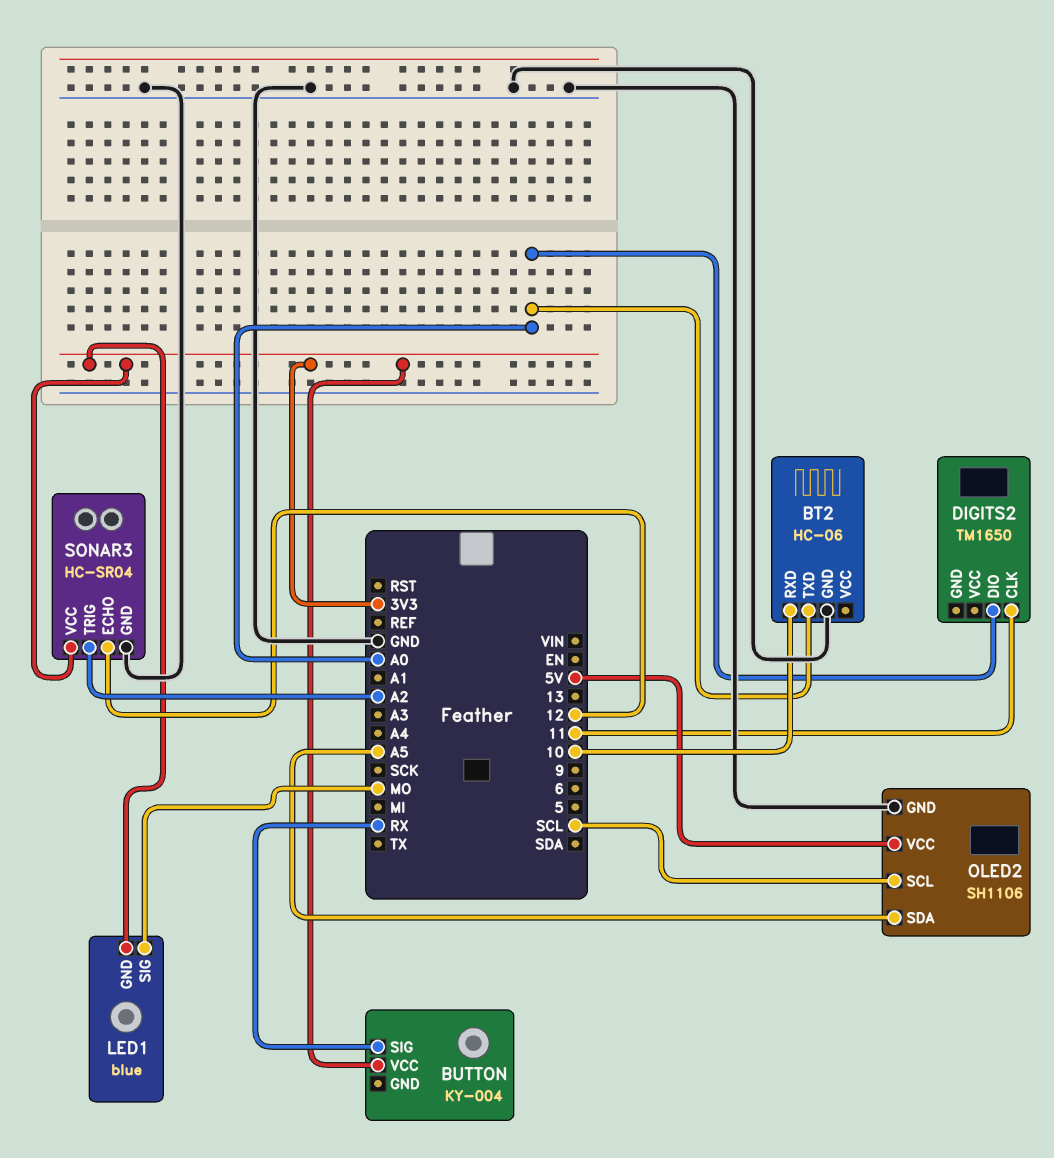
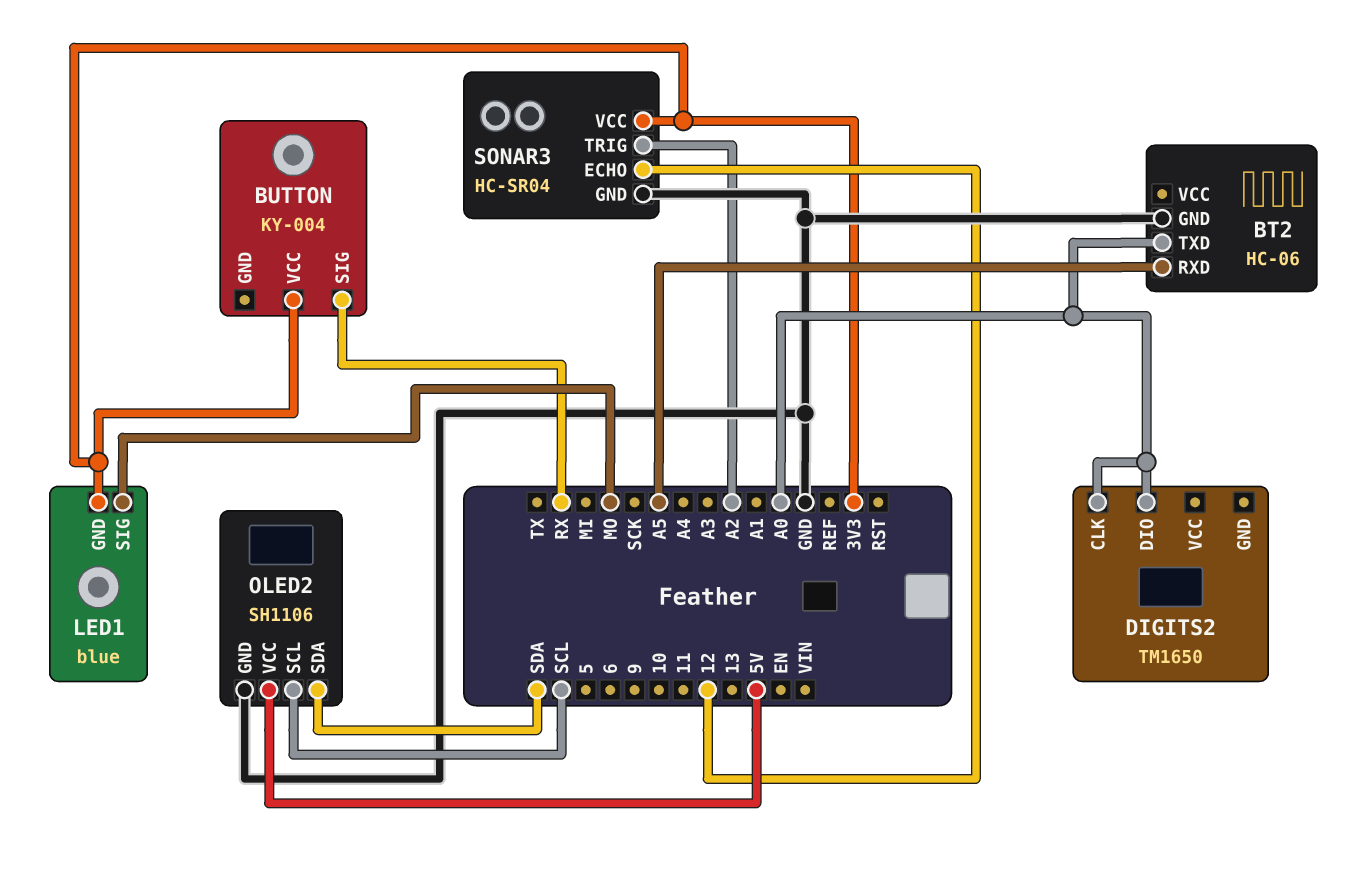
BT2 pin RXD: 10 -> A5
DIGITS2 pin CLK: 11 -> A0
OLED2 pin SDA: A5 -> SDA

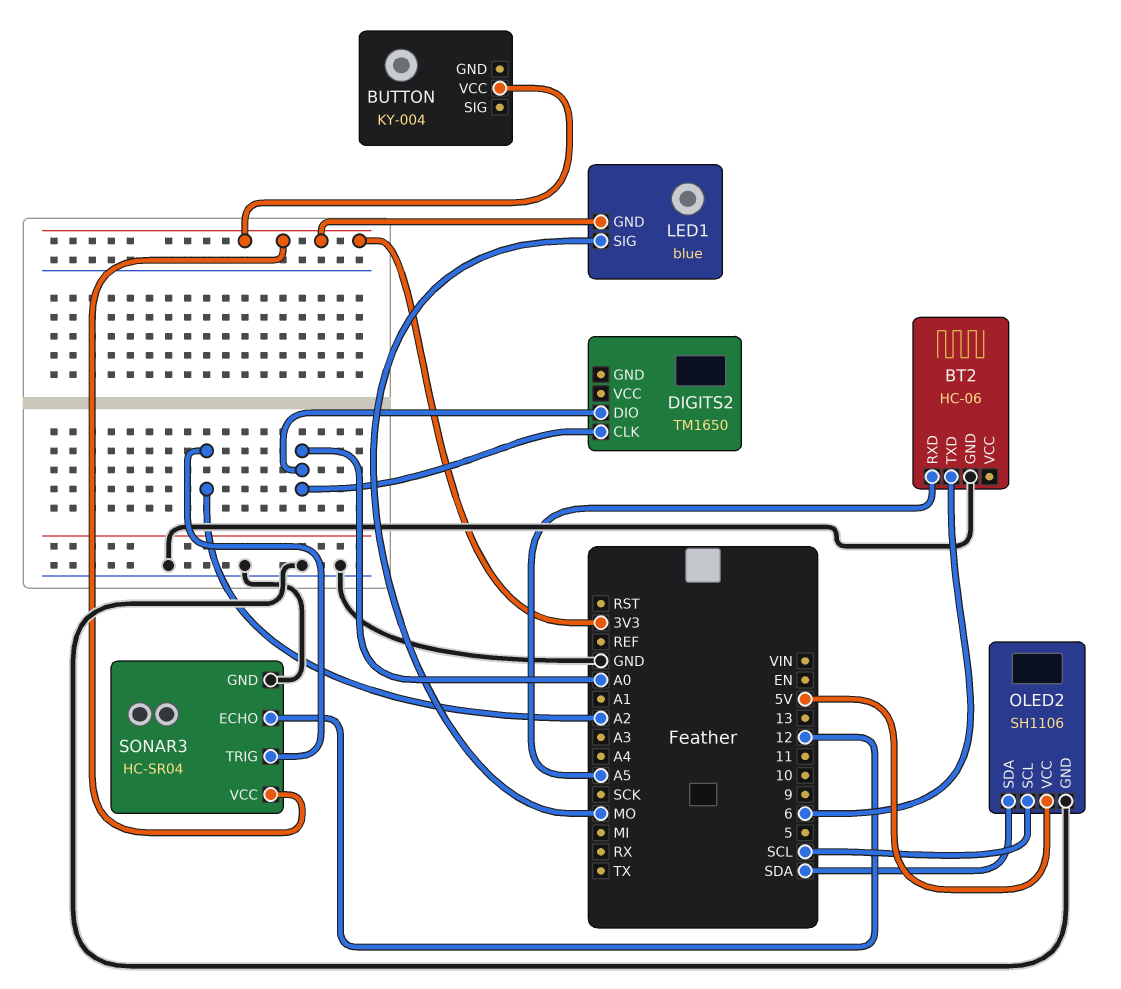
BT2 pin TXD: A0 -> 6
BUTTON pin SIG: RX -> none

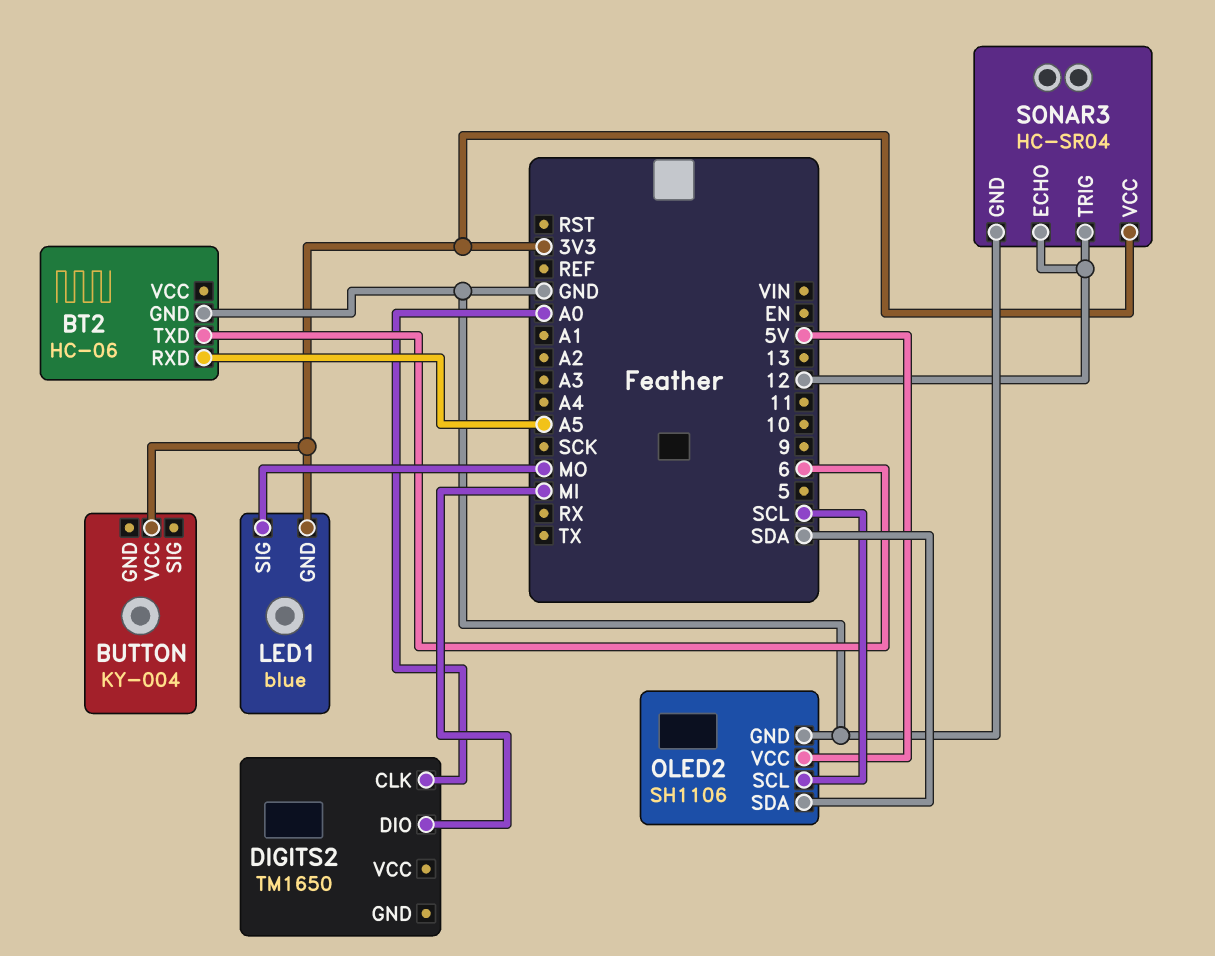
DIGITS2 pin DIO: A0 -> MI
SONAR3 pin TRIG: A2 -> 12

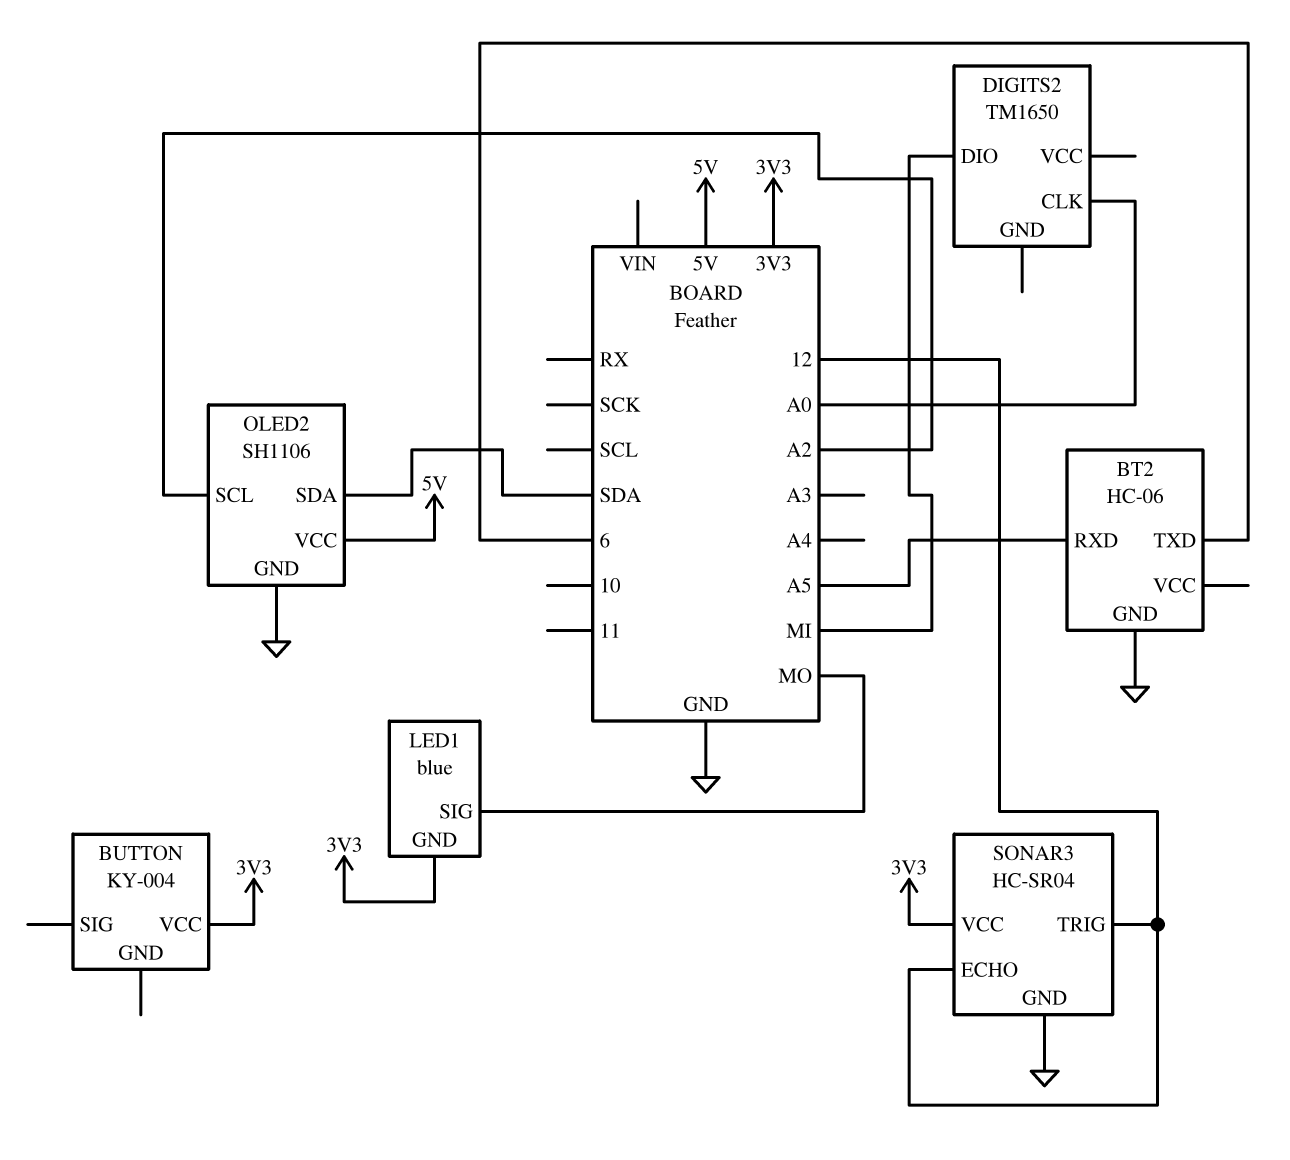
OLED2 pin SCL: SCL -> A2

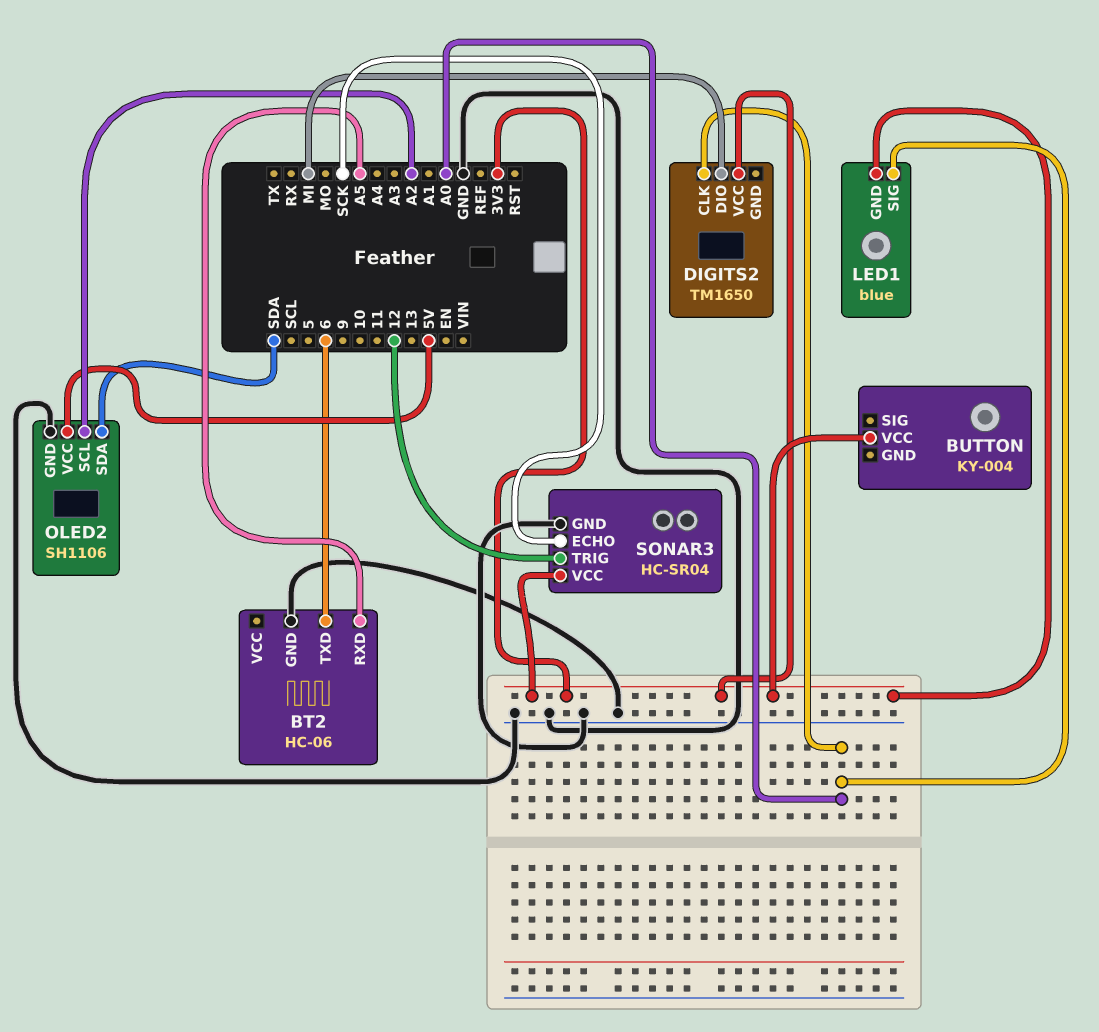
DIGITS2 pin VCC: none -> 3V3
LED1 pin SIG: MO -> A0
SONAR3 pin ECHO: 12 -> SCK

